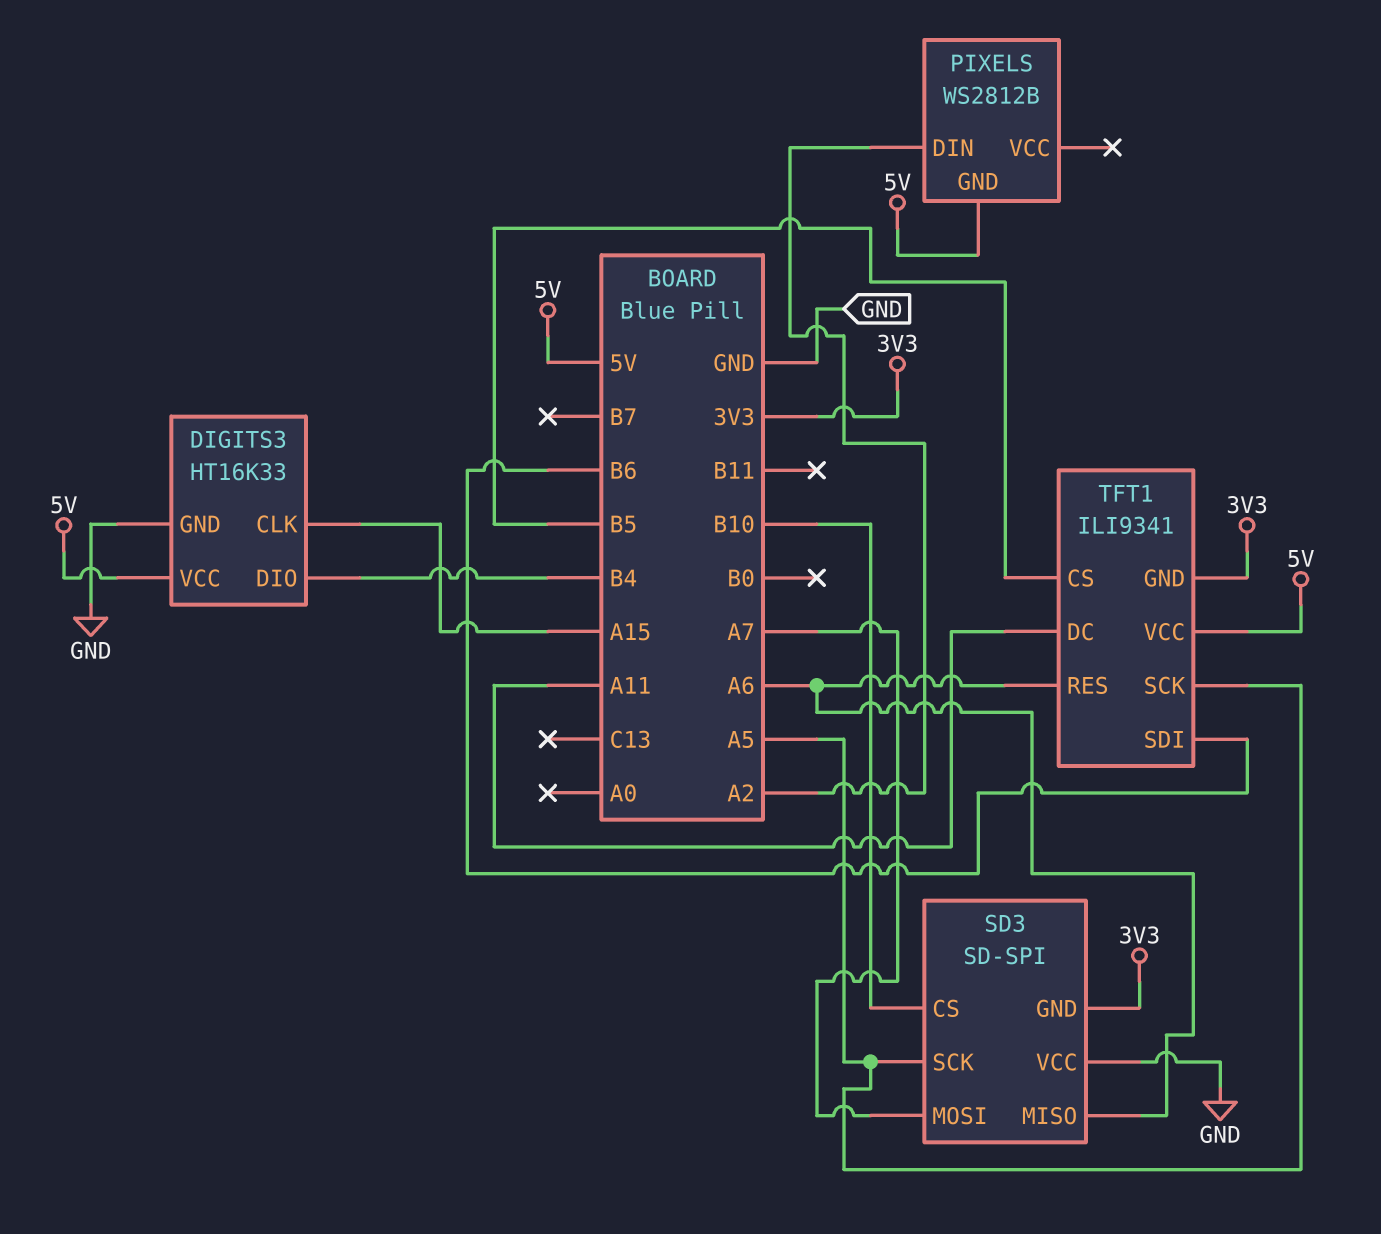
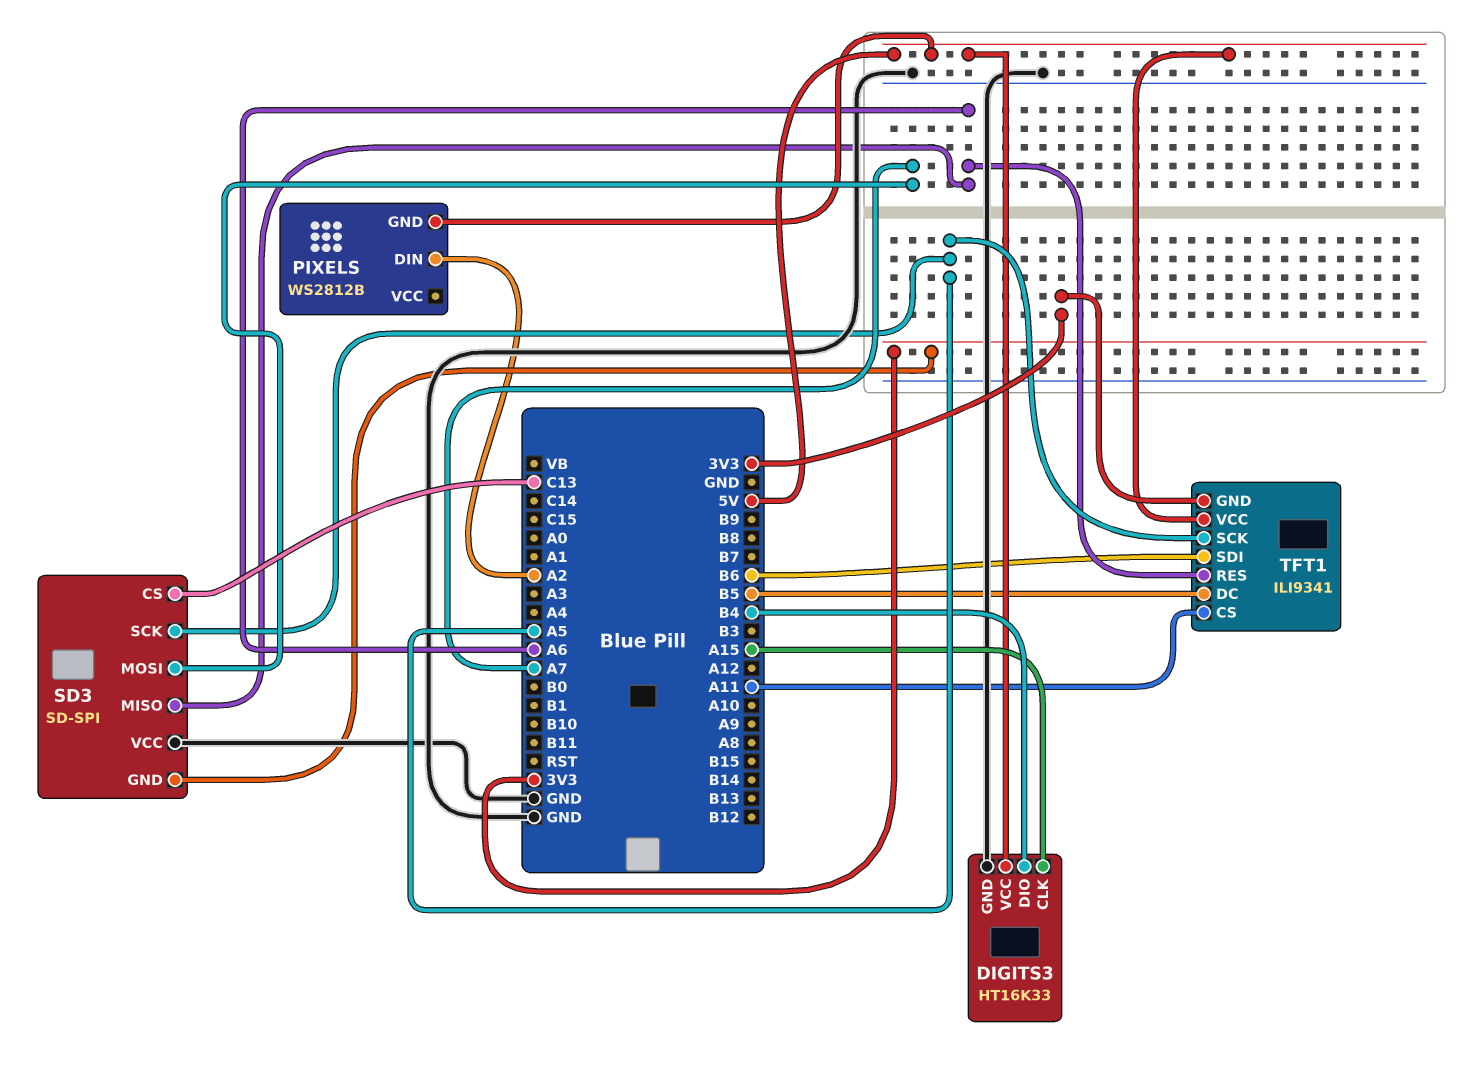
SD3 pin CS: B10 -> C13
TFT1 pin CS: B5 -> A11
TFT1 pin DC: A11 -> B5

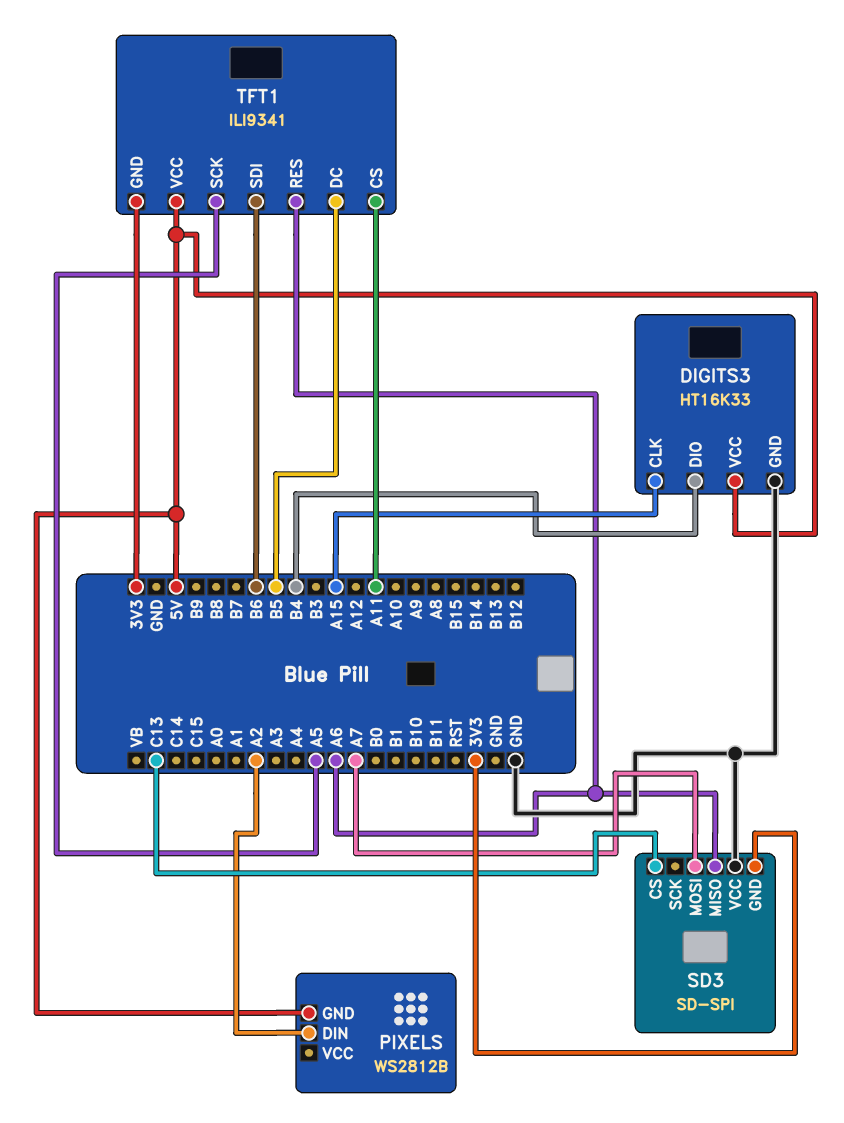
SD3 pin SCK: A5 -> none

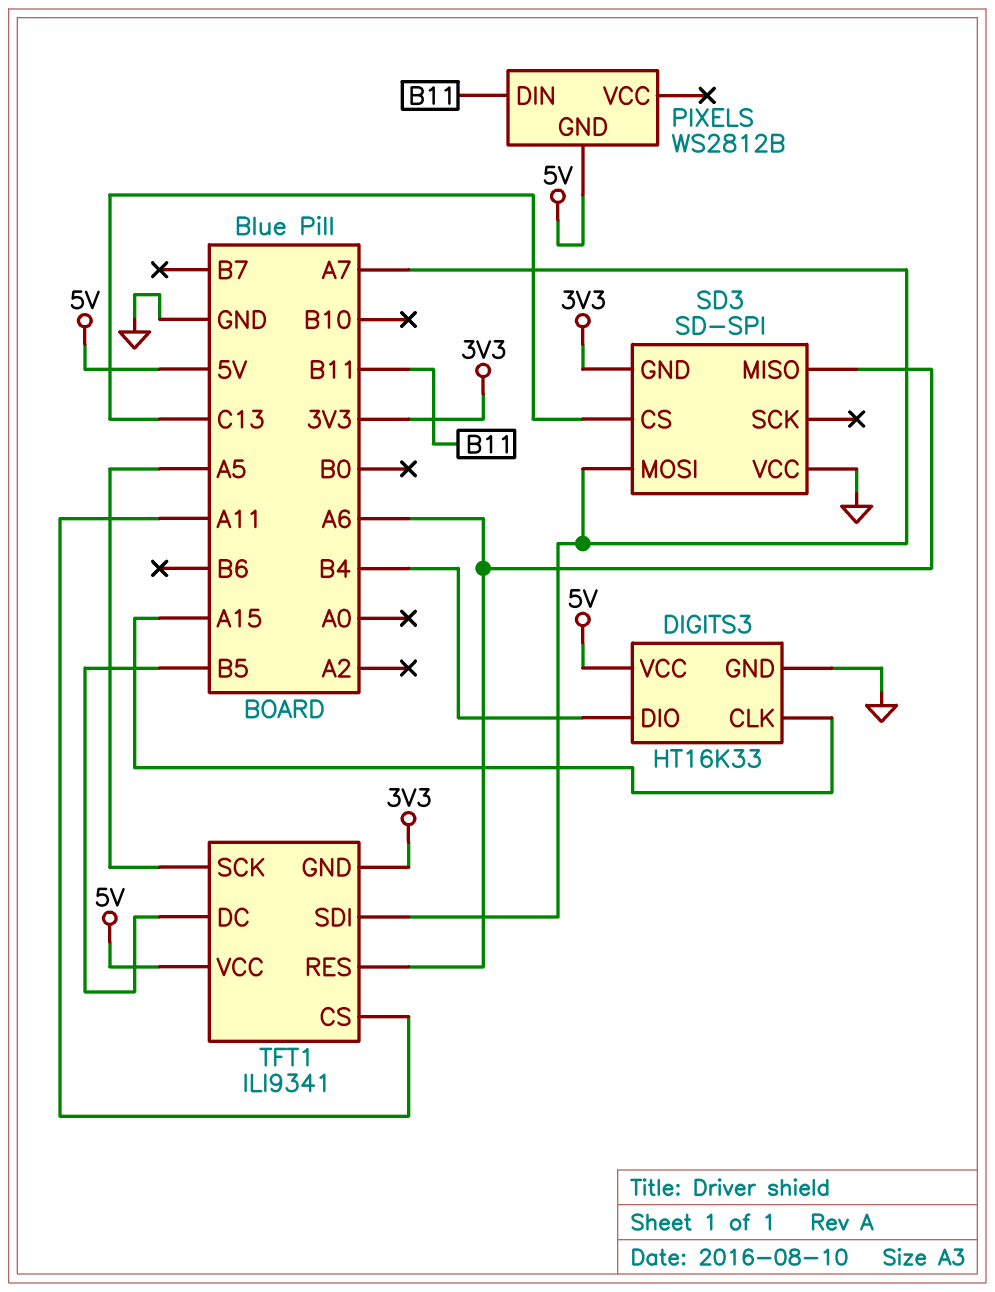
PIXELS pin DIN: A2 -> B11
TFT1 pin SDI: B6 -> A7

